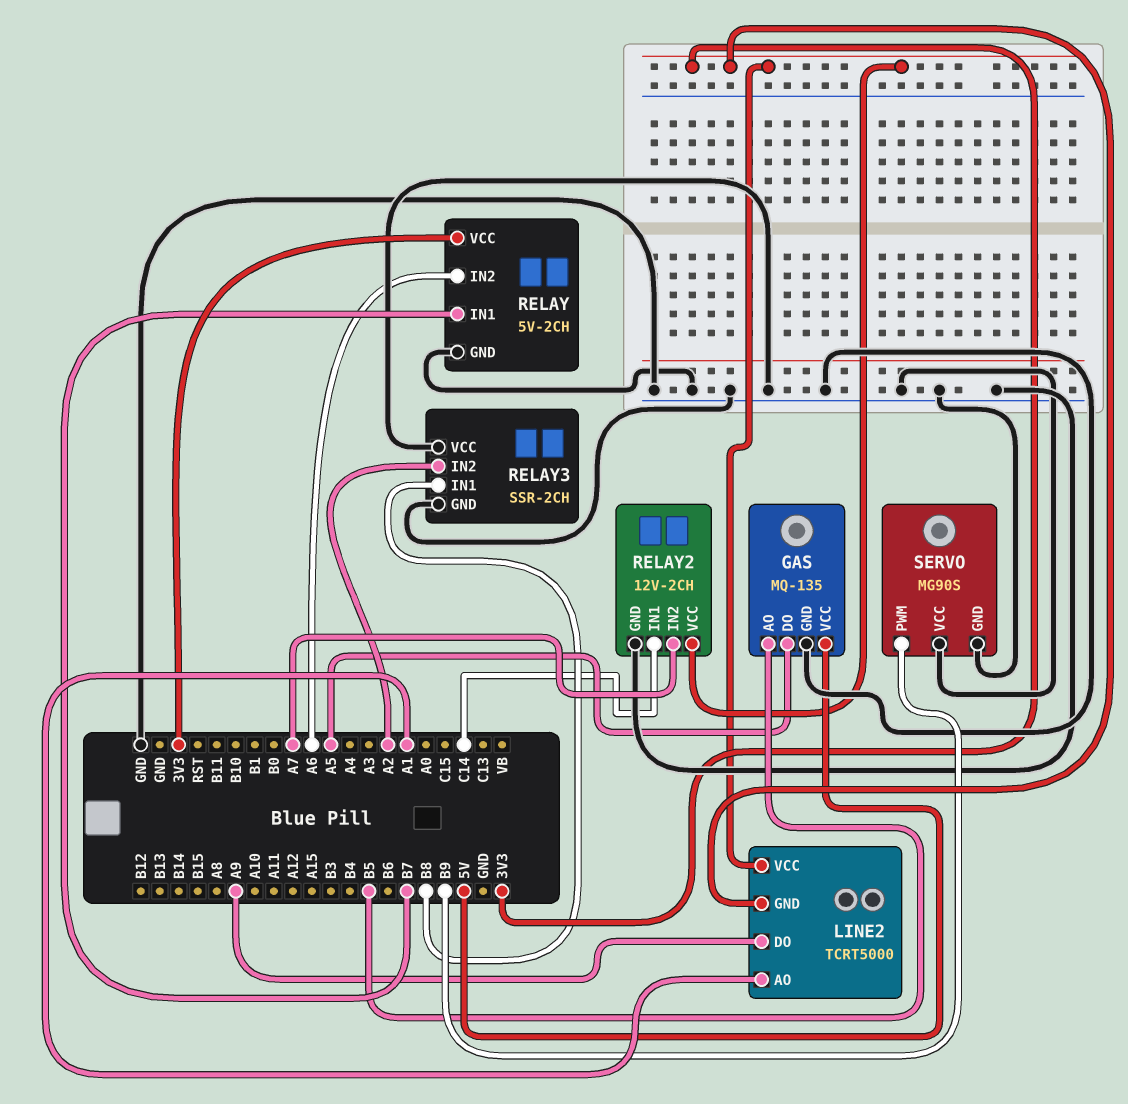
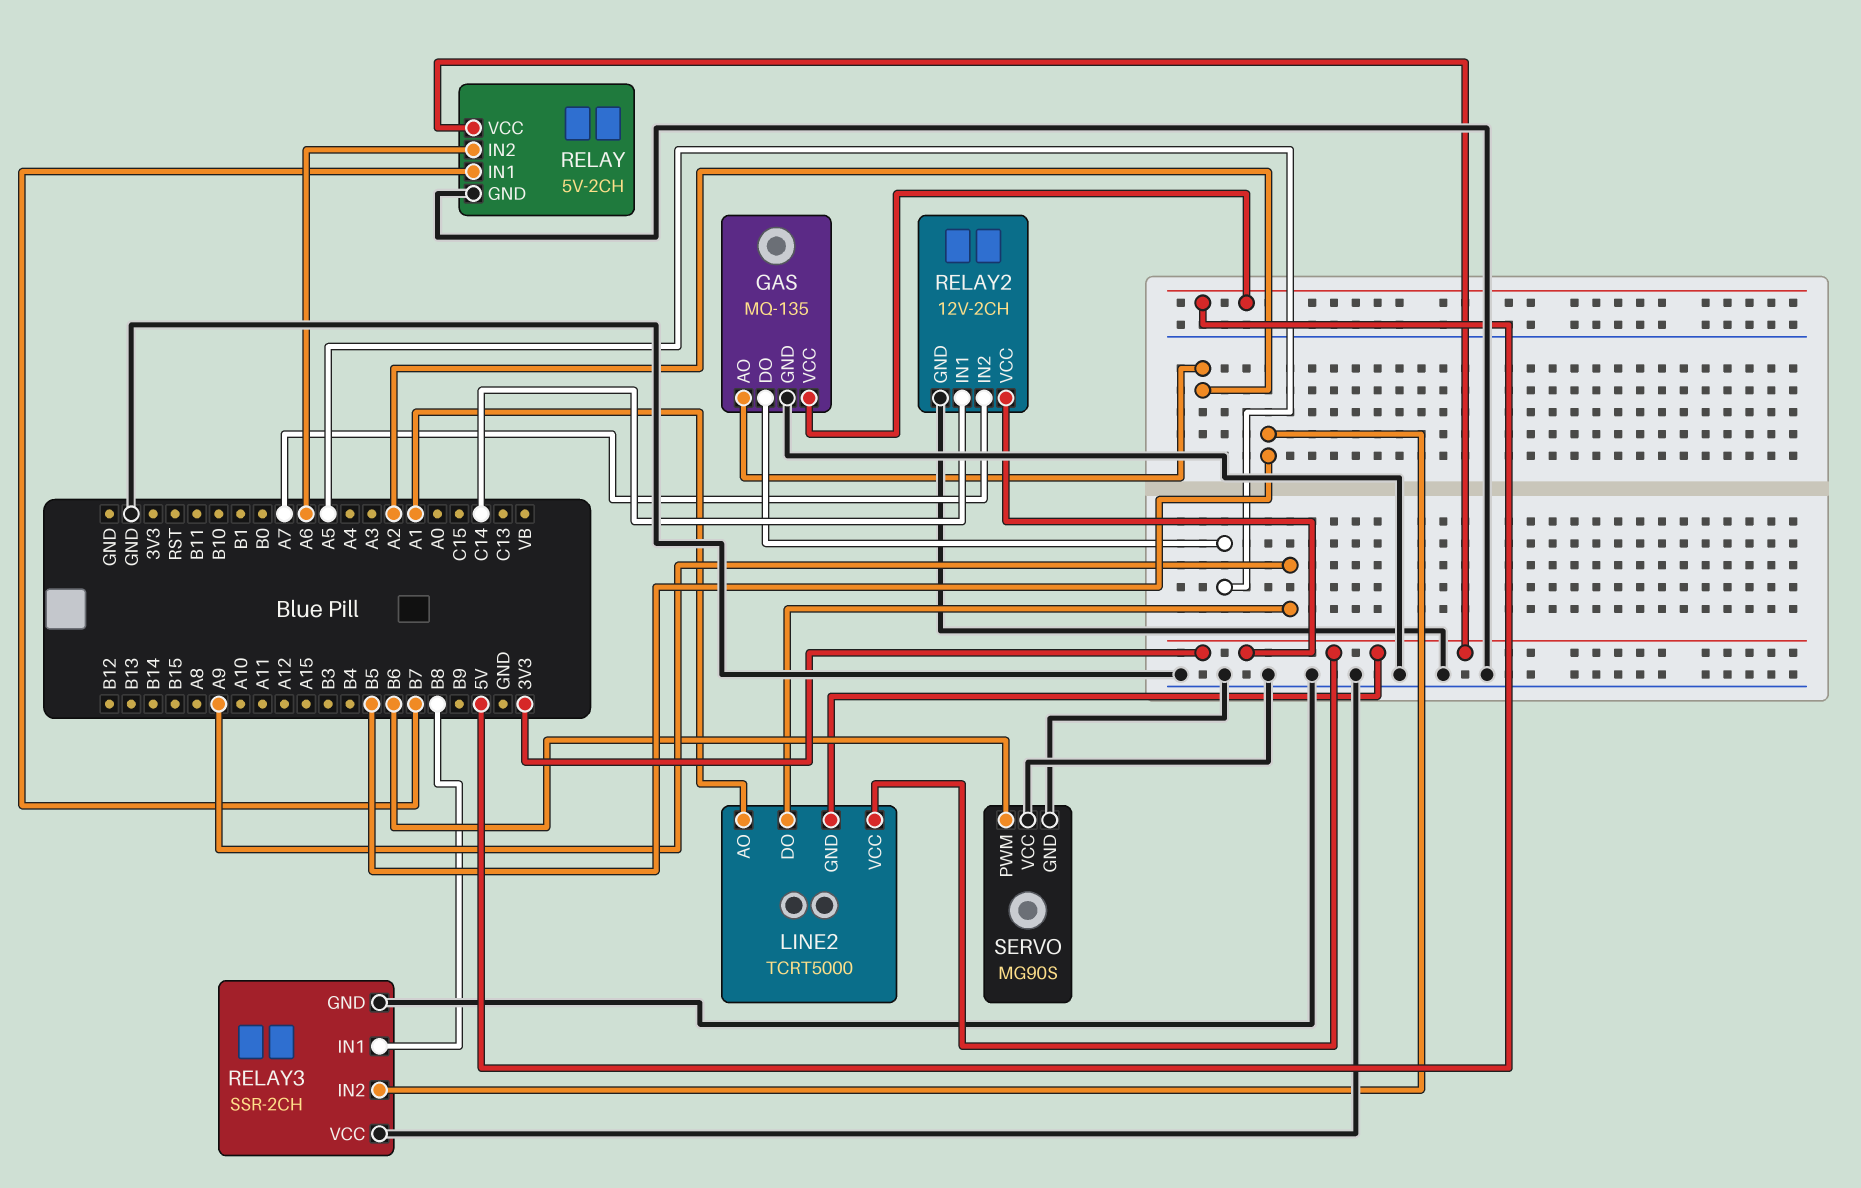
GAS pin AO: B5 -> A2
RELAY3 pin IN2: A2 -> B5
SERVO pin PWM: B9 -> B6

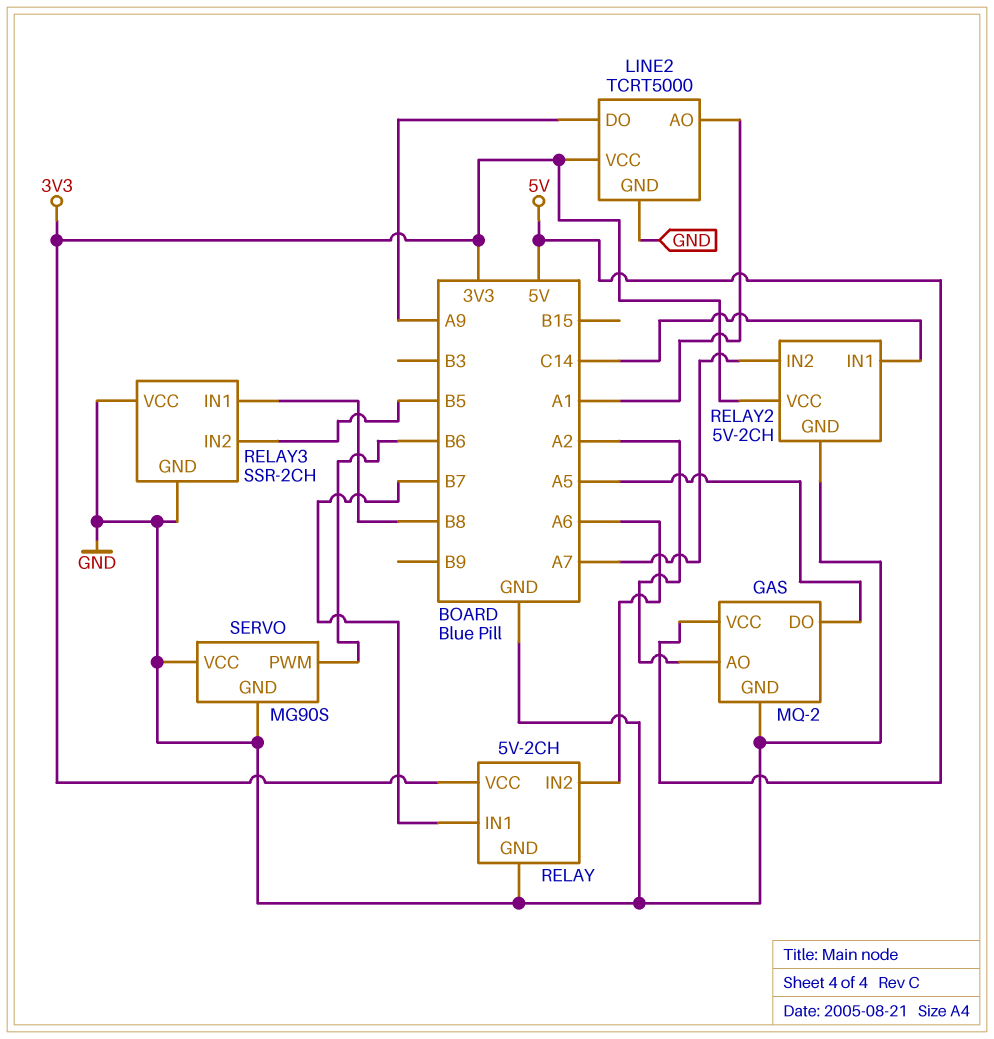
GAS: MQ-135 -> MQ-2
LINE2 pin GND: 3V3 -> GND
RELAY2: 12V-2CH -> 5V-2CH

